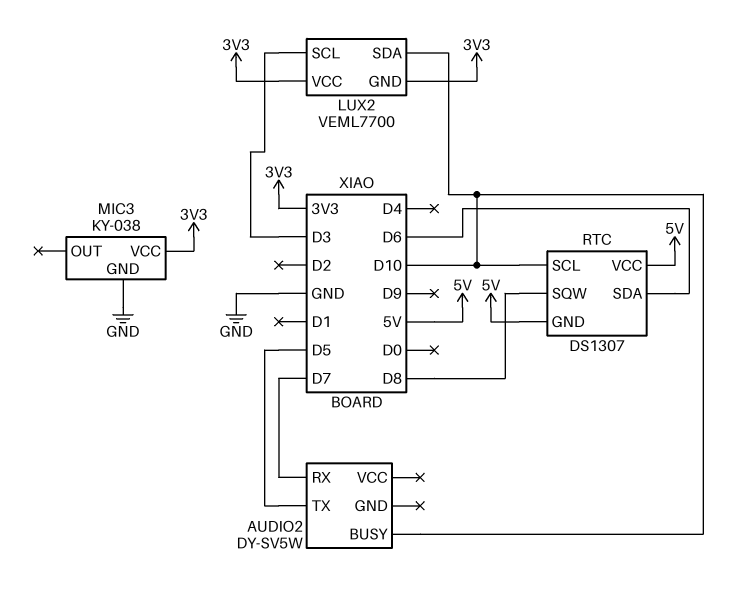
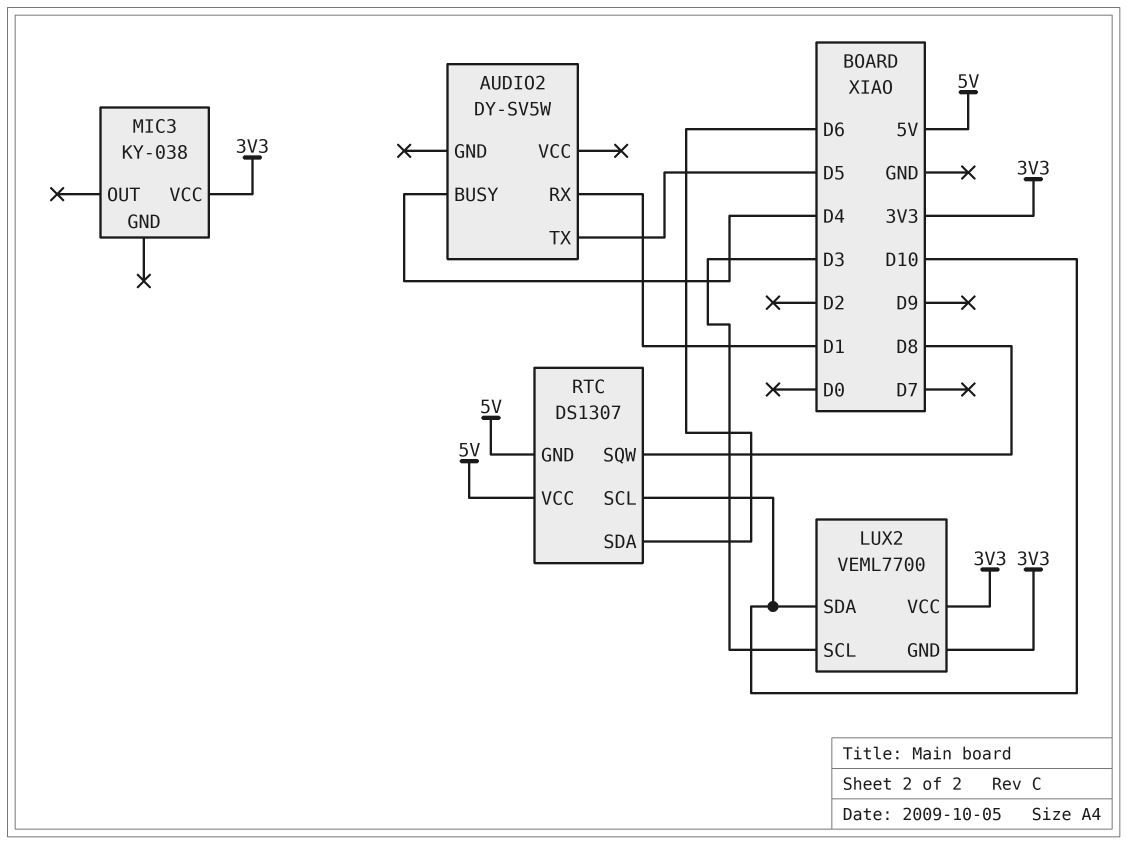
AUDIO2 pin BUSY: D10 -> D4
AUDIO2 pin RX: D7 -> D1
MIC3 pin GND: GND -> none

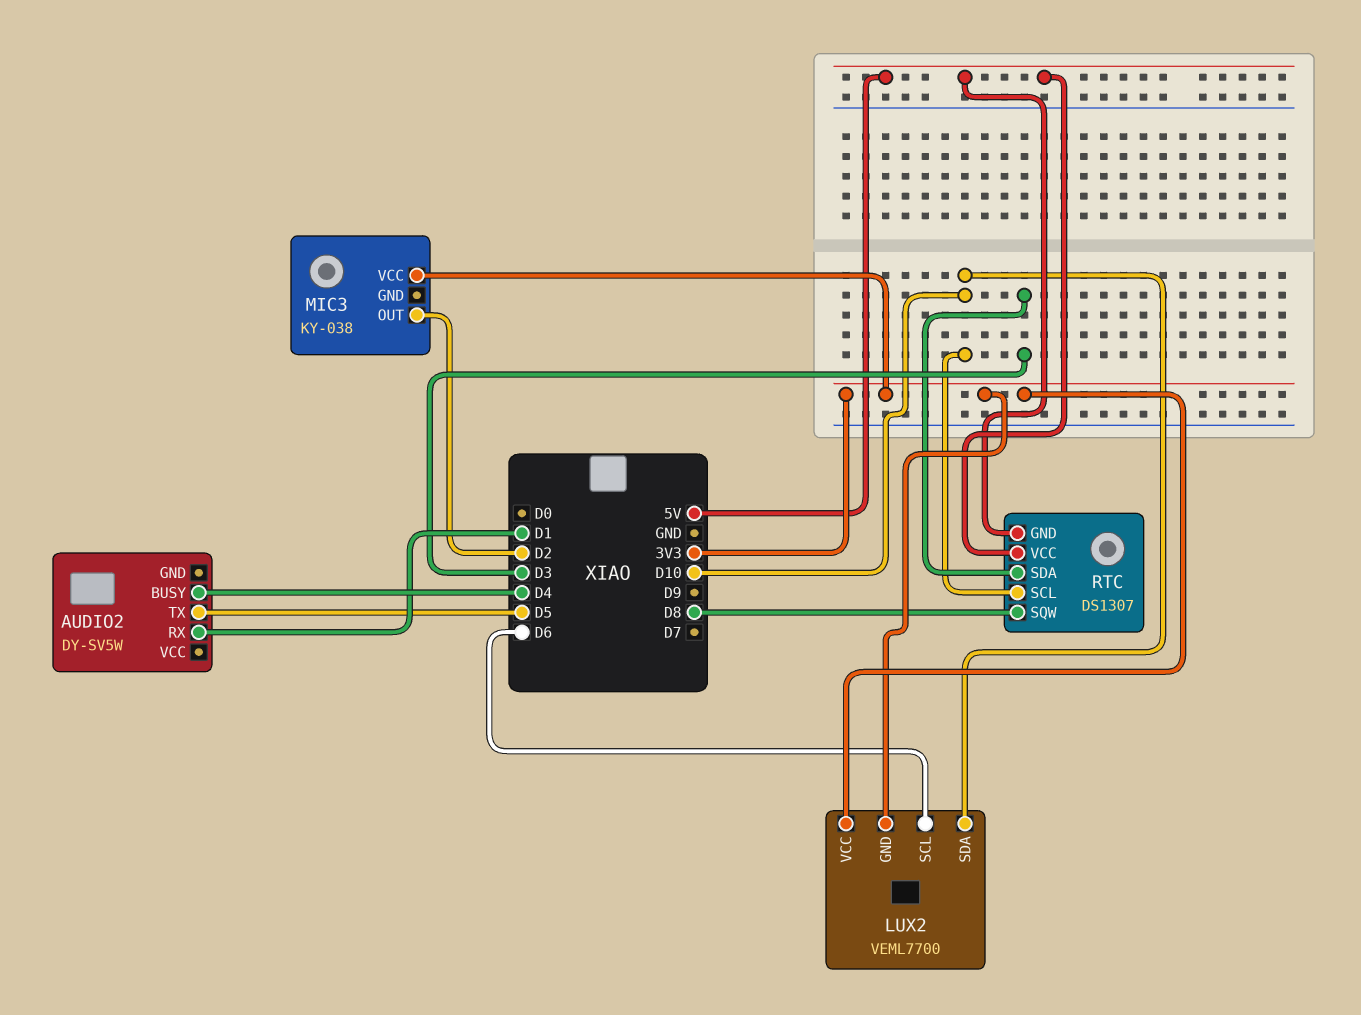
LUX2 pin SCL: D3 -> D6
MIC3 pin OUT: none -> D2
RTC pin SDA: D6 -> D3

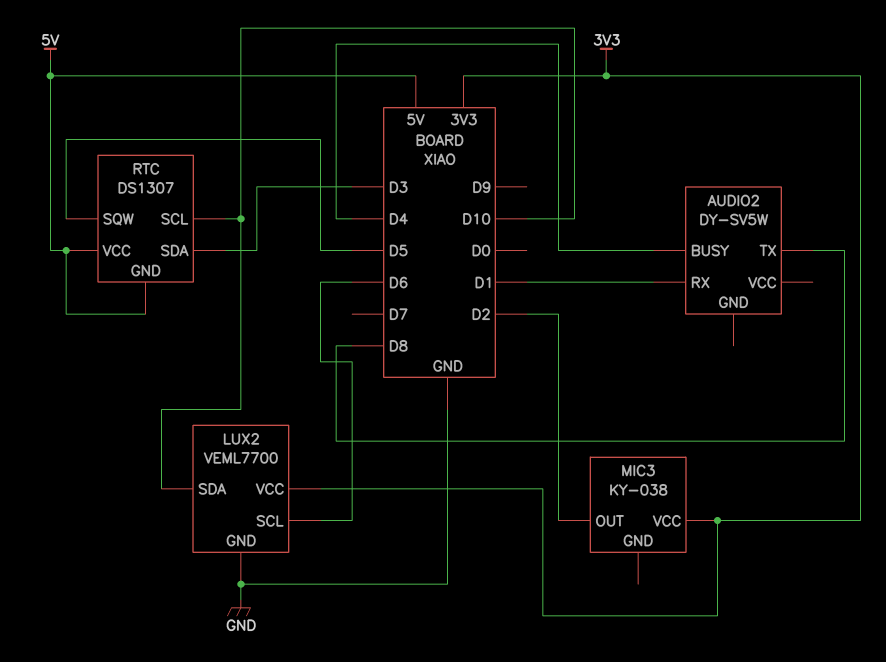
AUDIO2 pin TX: D5 -> D8
LUX2 pin GND: 3V3 -> GND
RTC pin SQW: D8 -> D5

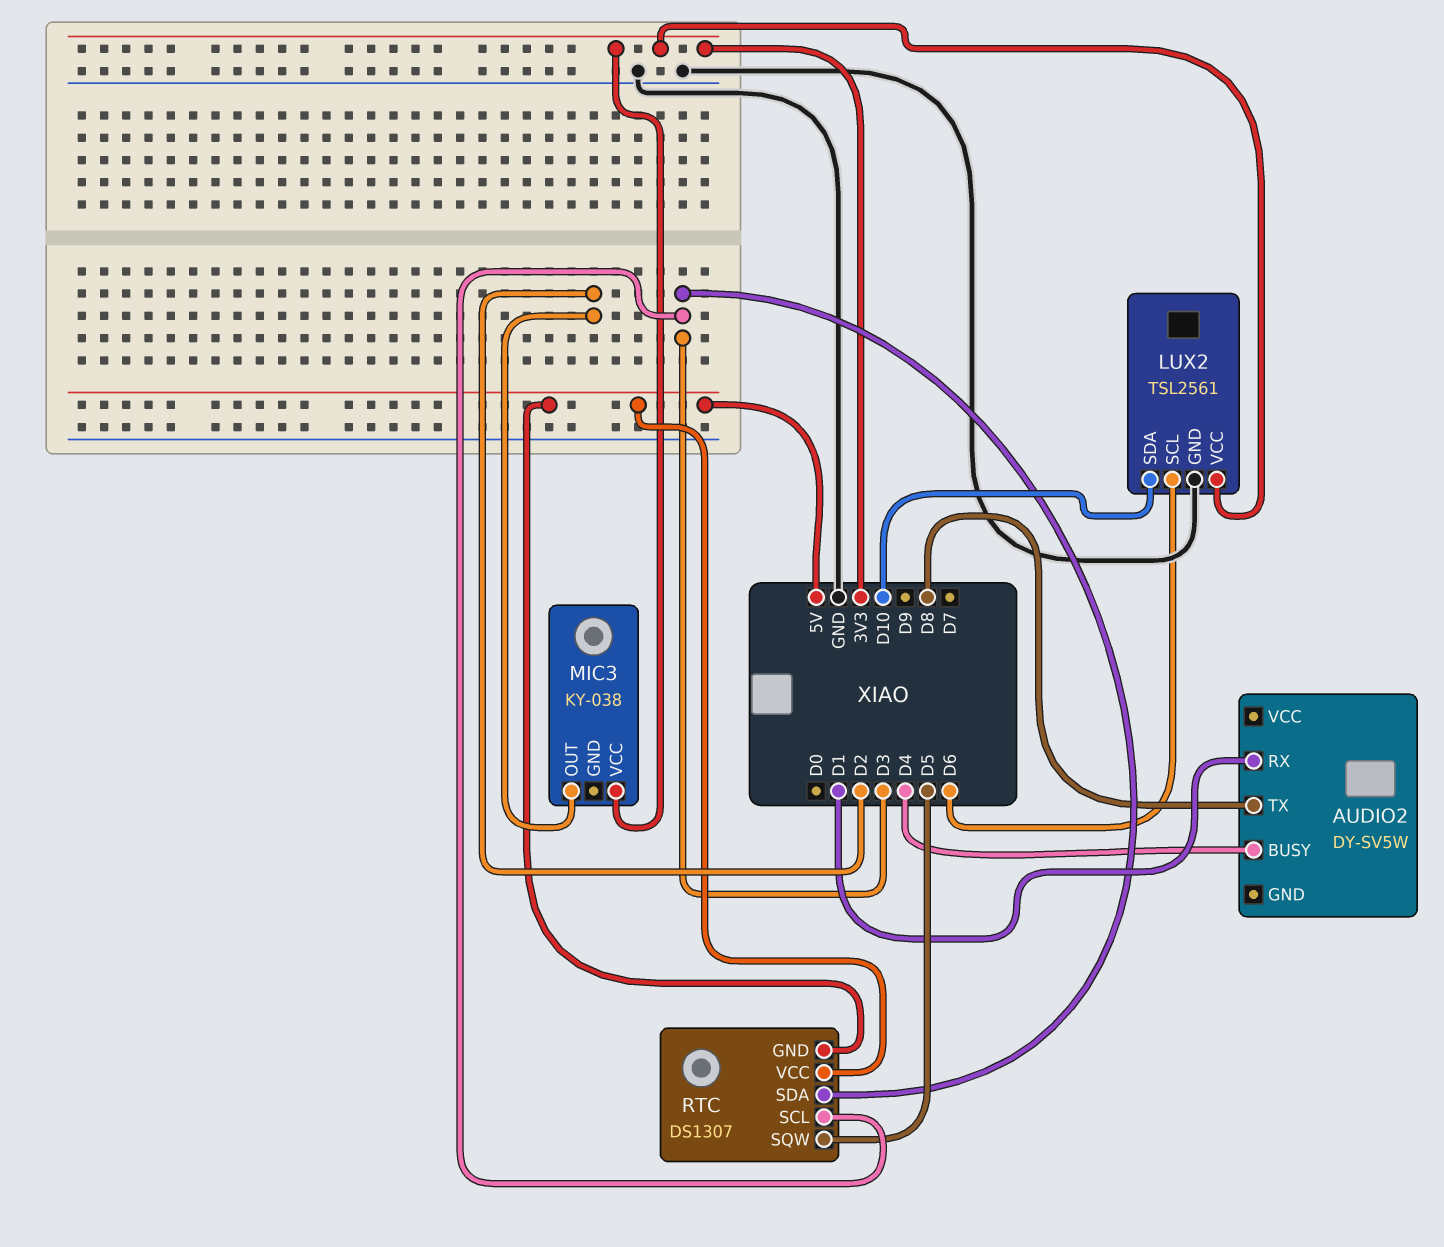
LUX2: VEML7700 -> TSL2561
RTC pin SCL: D10 -> D3

